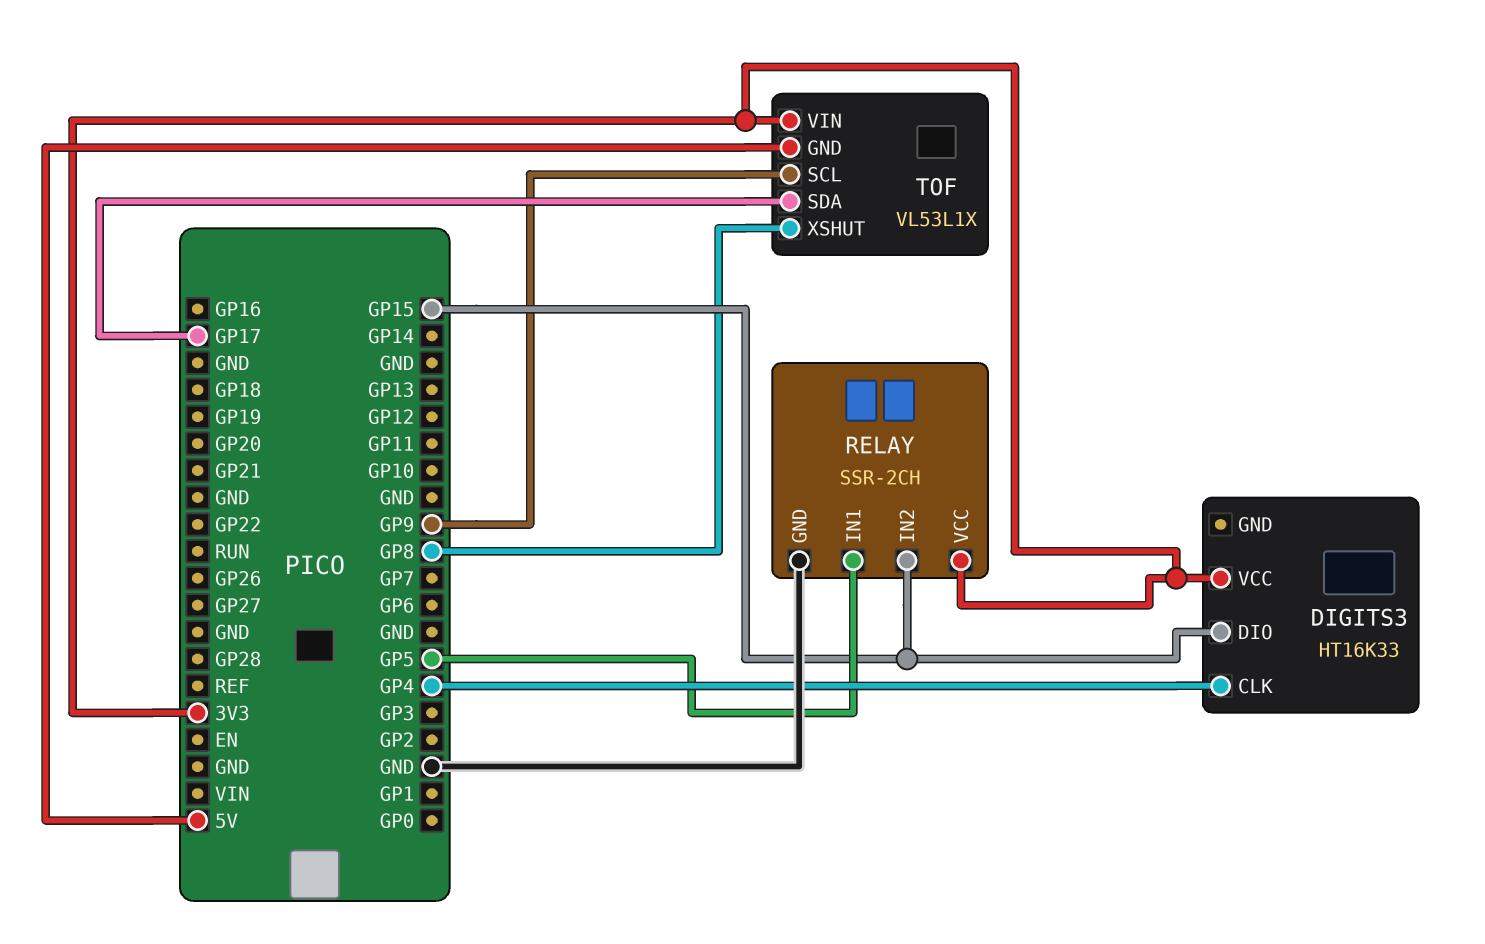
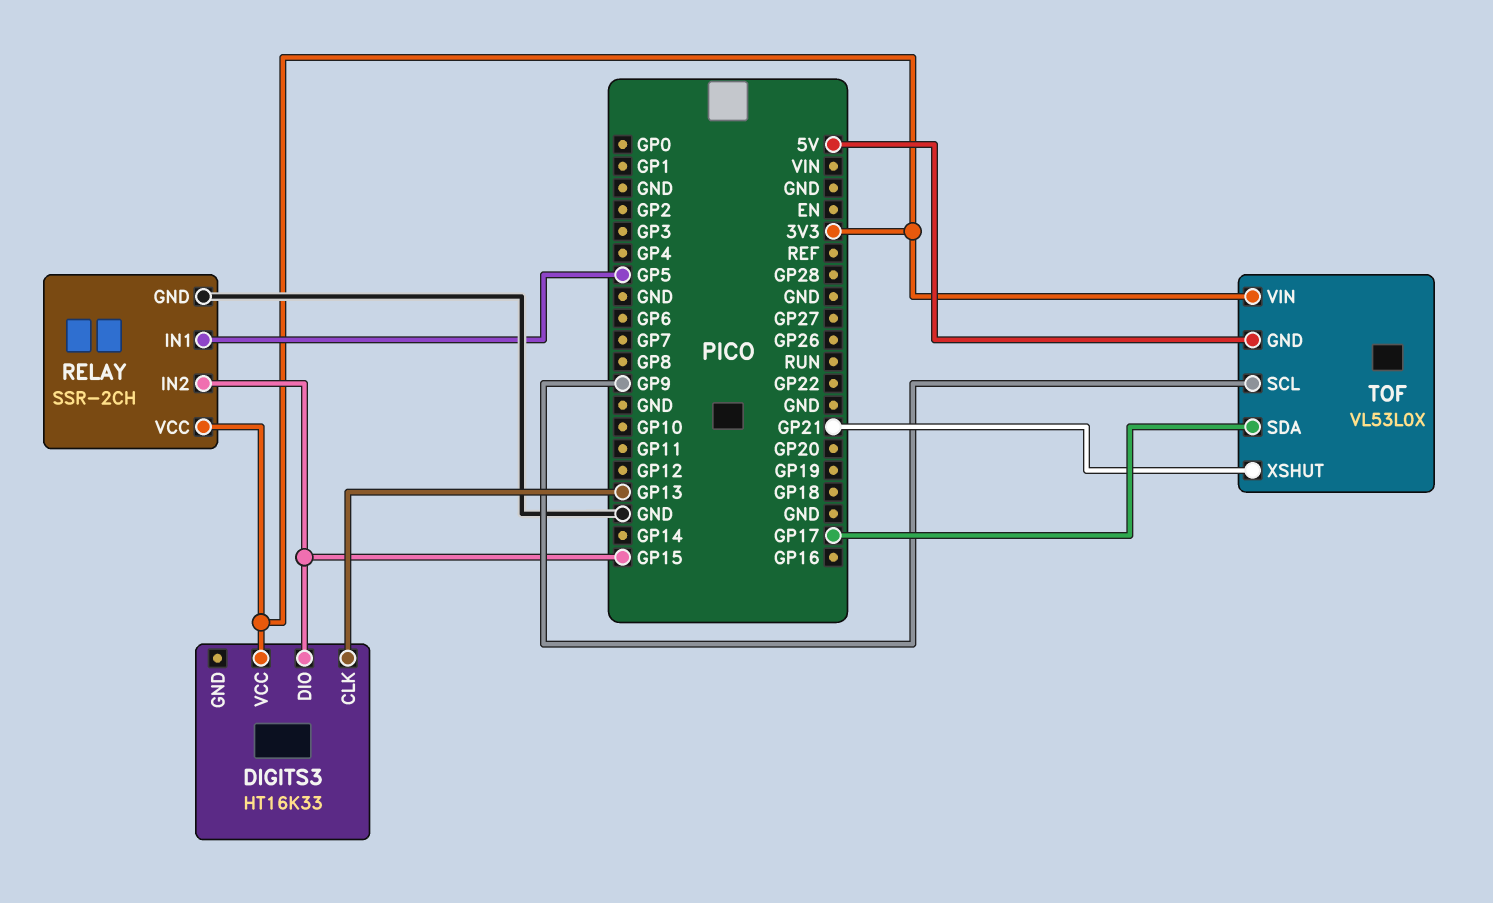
DIGITS3 pin CLK: GP4 -> GP13
TOF: VL53L1X -> VL53L0X
TOF pin XSHUT: GP8 -> GP21

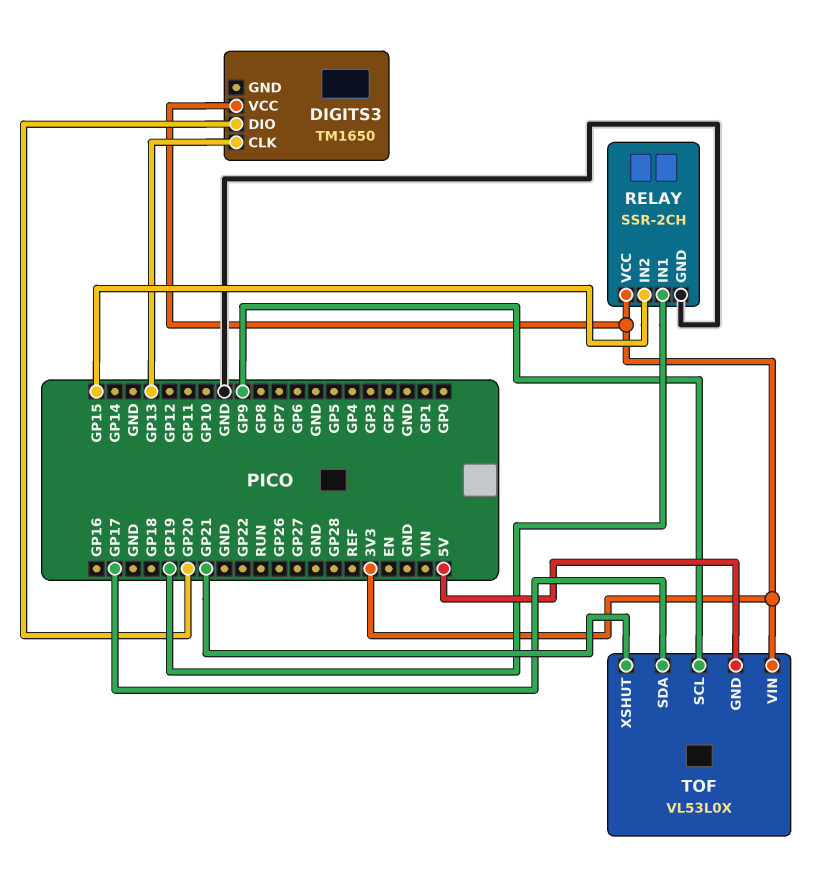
DIGITS3: HT16K33 -> TM1650
DIGITS3 pin DIO: GP15 -> GP20
RELAY pin IN1: GP5 -> GP19

